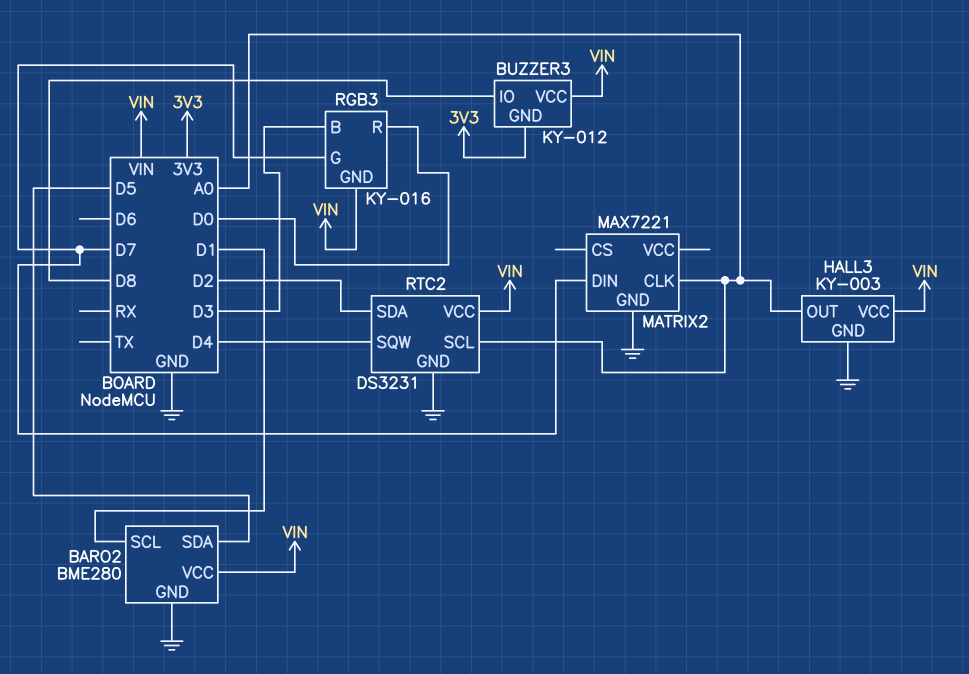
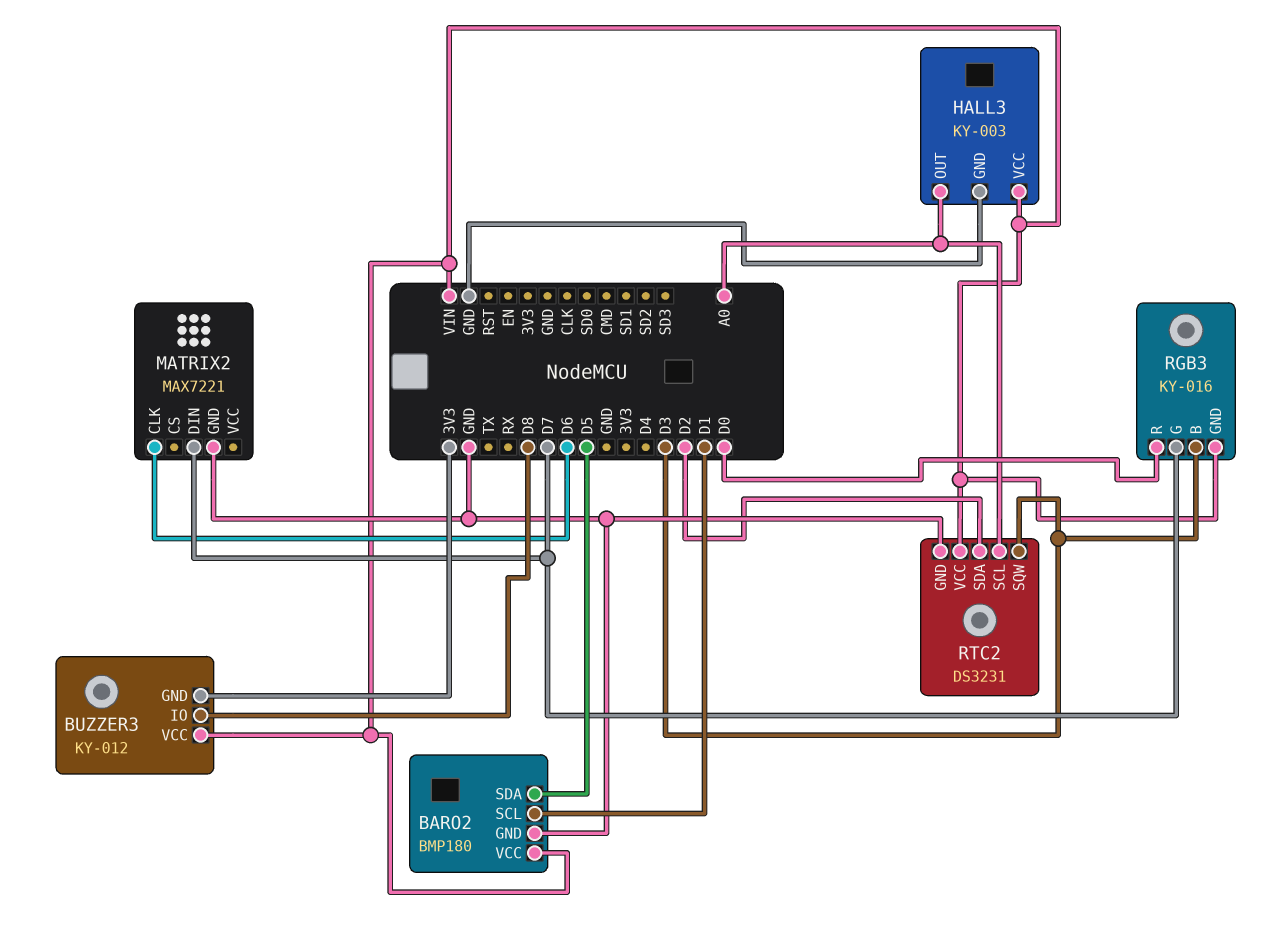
BARO2: BME280 -> BMP180
MATRIX2 pin CLK: A0 -> D6
RTC2 pin SQW: D4 -> D3

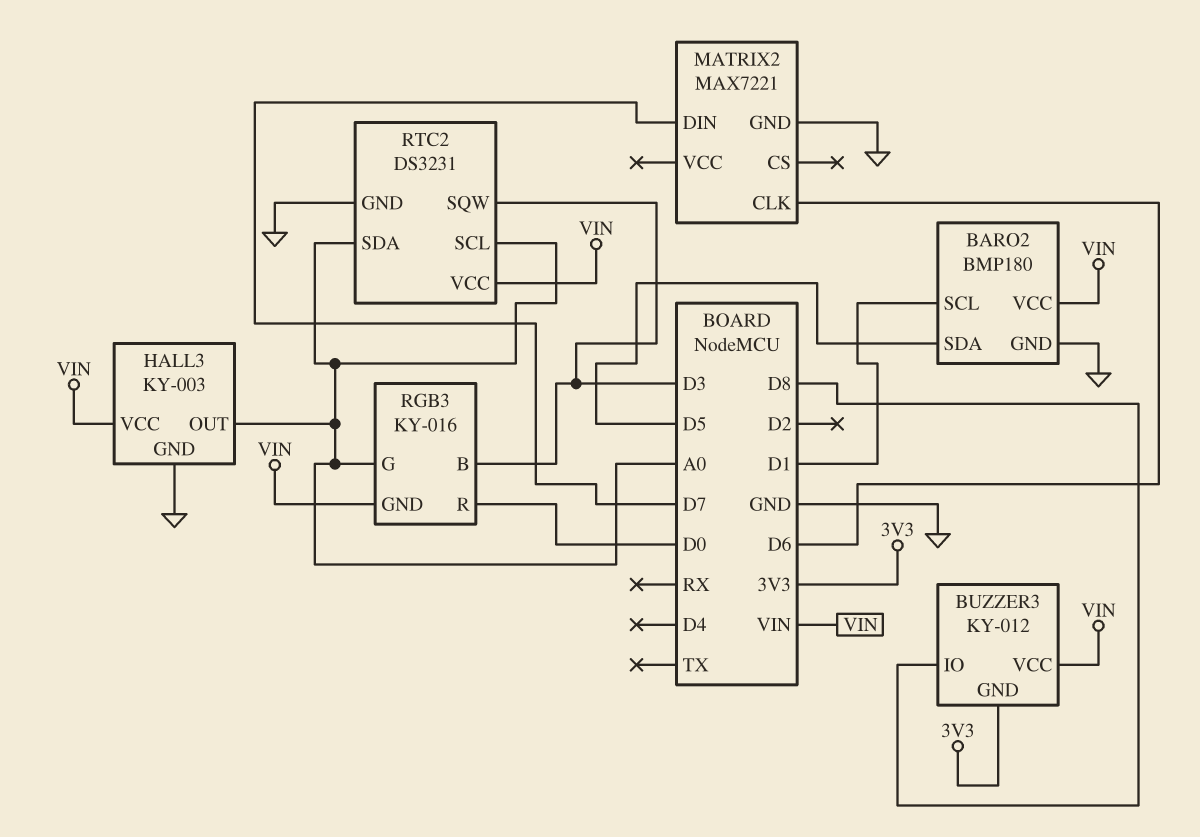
RGB3 pin G: D7 -> A0
RTC2 pin SDA: D2 -> A0

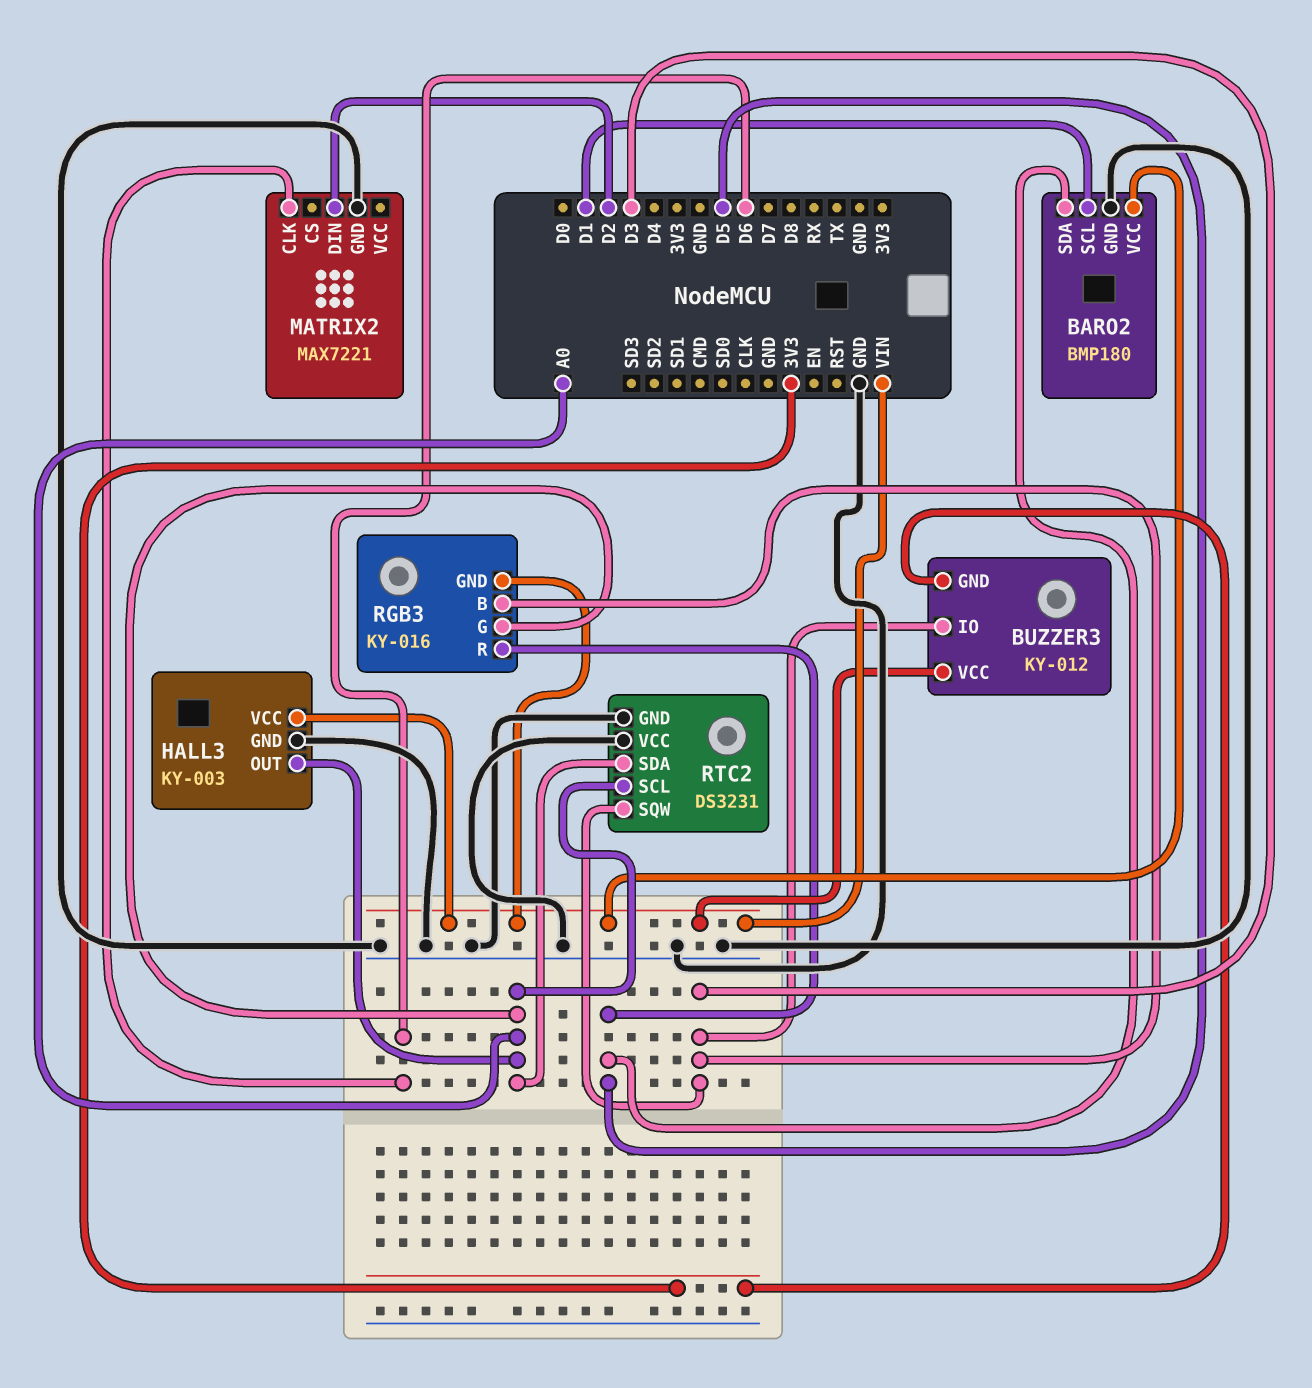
BUZZER3 pin IO: D8 -> D3
MATRIX2 pin DIN: D7 -> D2
RGB3 pin R: D0 -> D5
RTC2 pin VCC: VIN -> GND

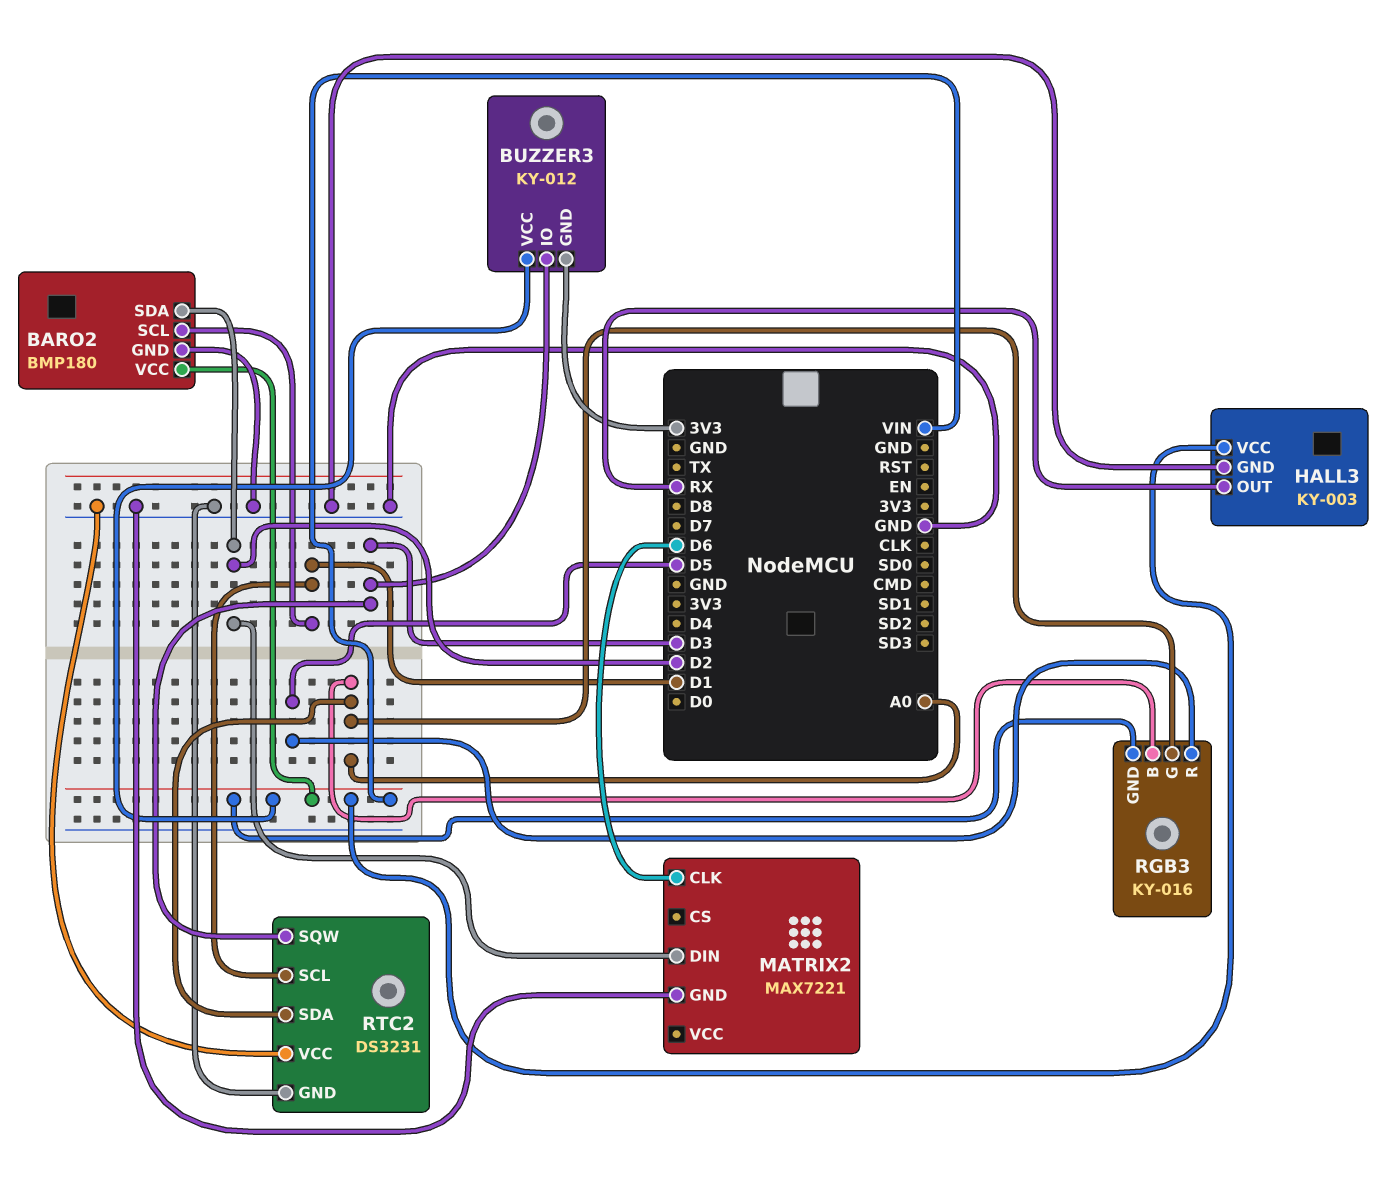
BARO2 pin SDA: D5 -> D2
HALL3 pin OUT: A0 -> RX
RGB3 pin B: D3 -> A0
RTC2 pin SCL: A0 -> D1

